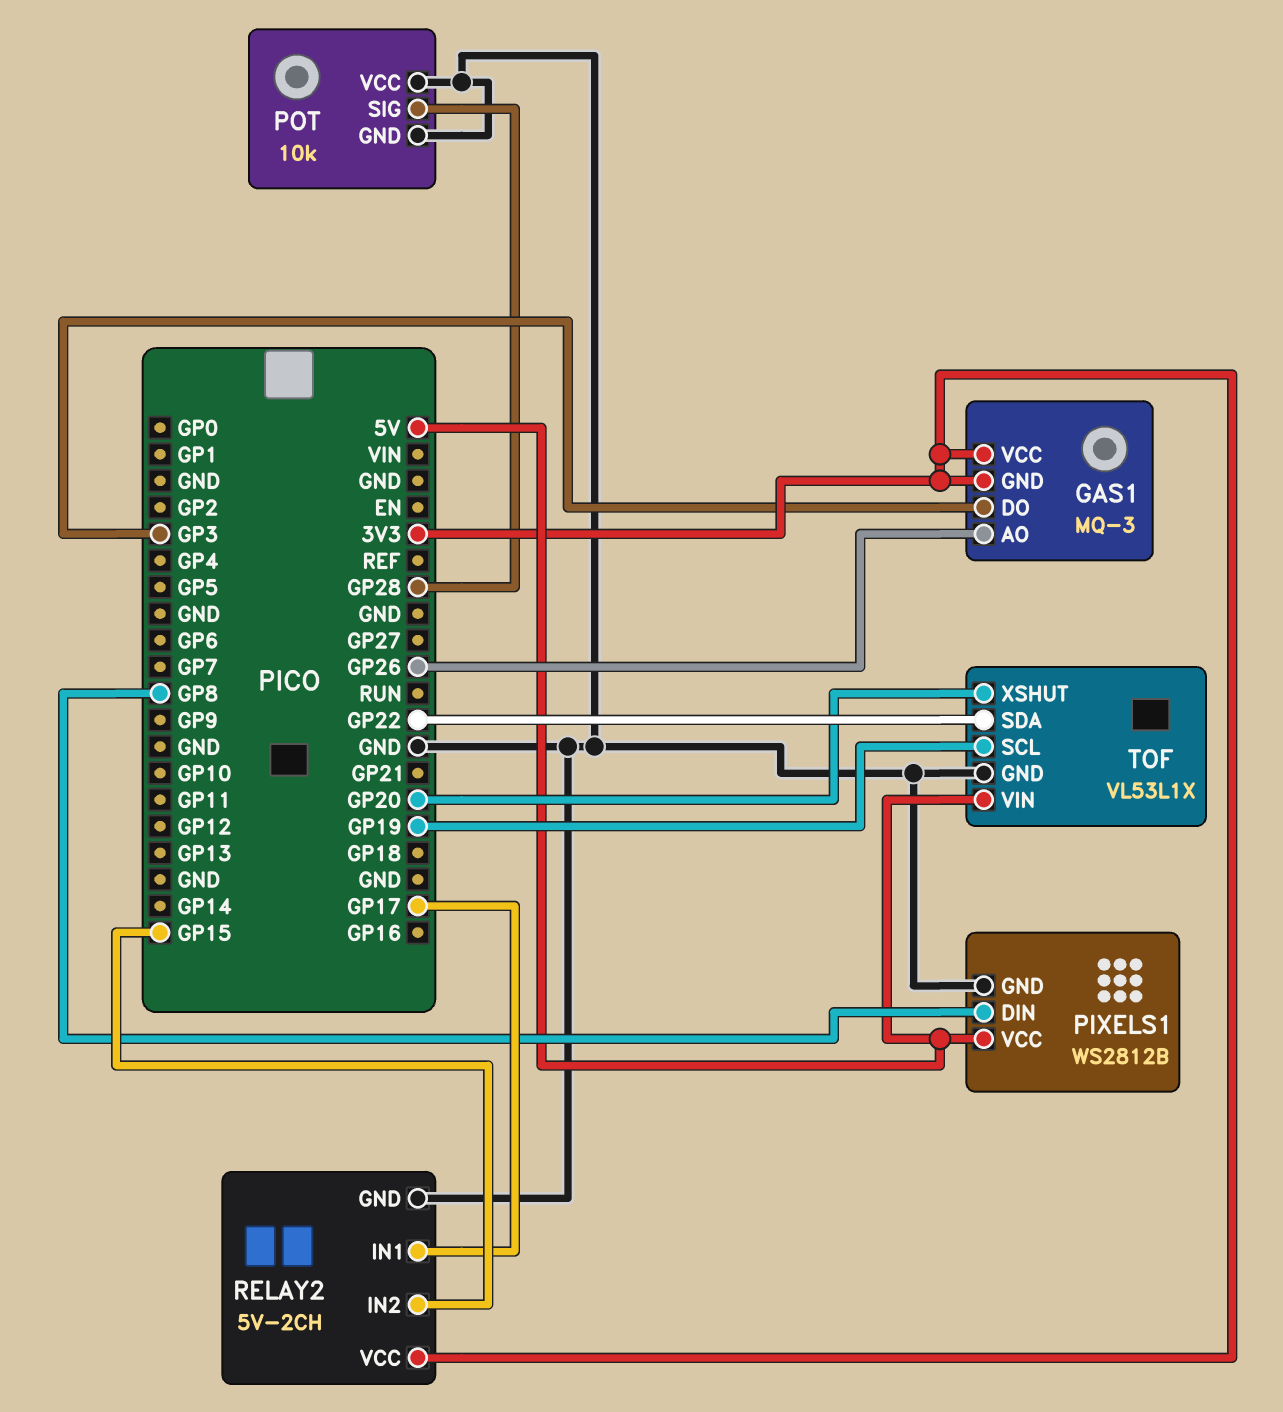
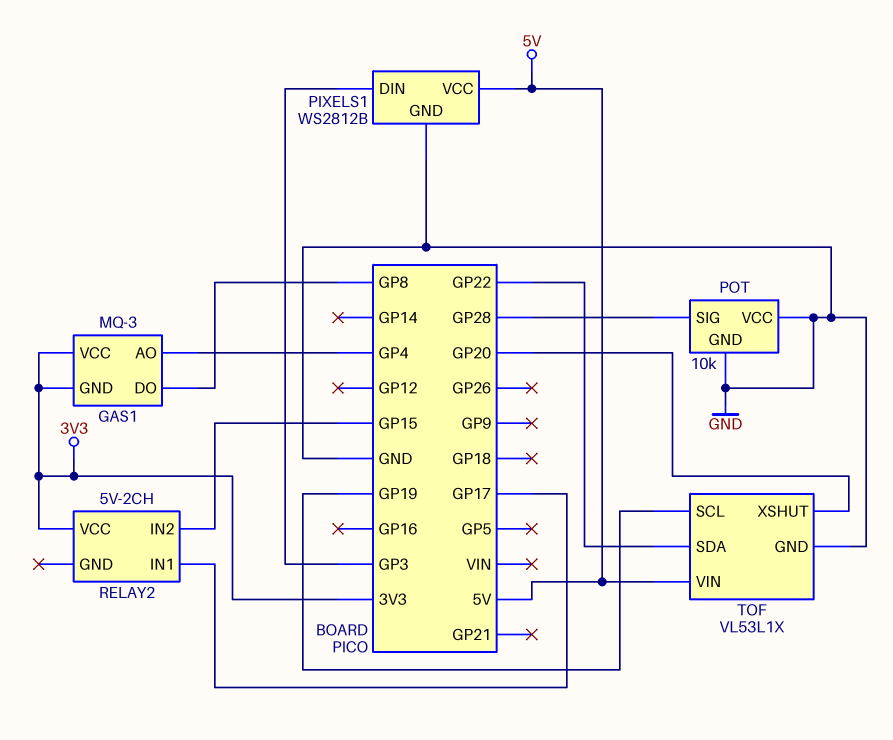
GAS1 pin AO: GP26 -> GP4
GAS1 pin DO: GP3 -> GP8
PIXELS1 pin DIN: GP8 -> GP3
RELAY2 pin GND: GND -> none

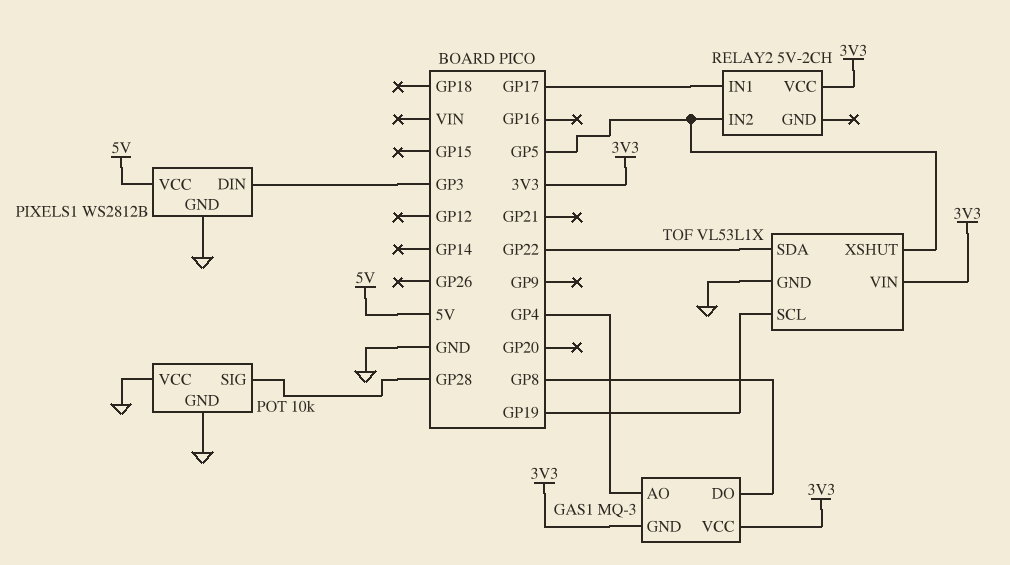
RELAY2 pin IN2: GP15 -> GP5
TOF pin VIN: 5V -> 3V3
TOF pin XSHUT: GP20 -> GP5

